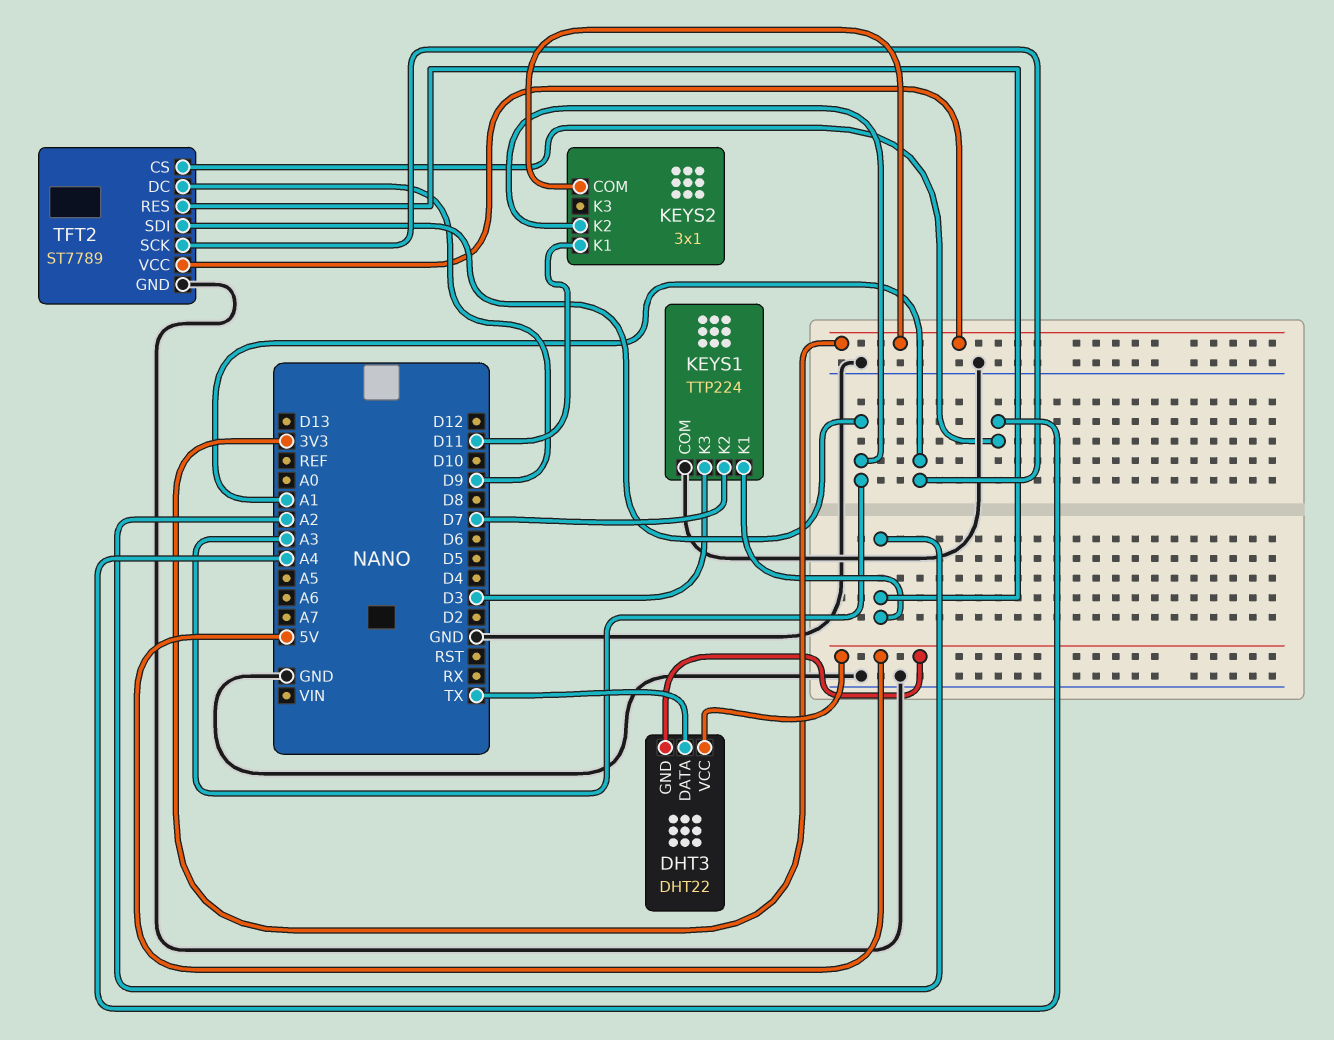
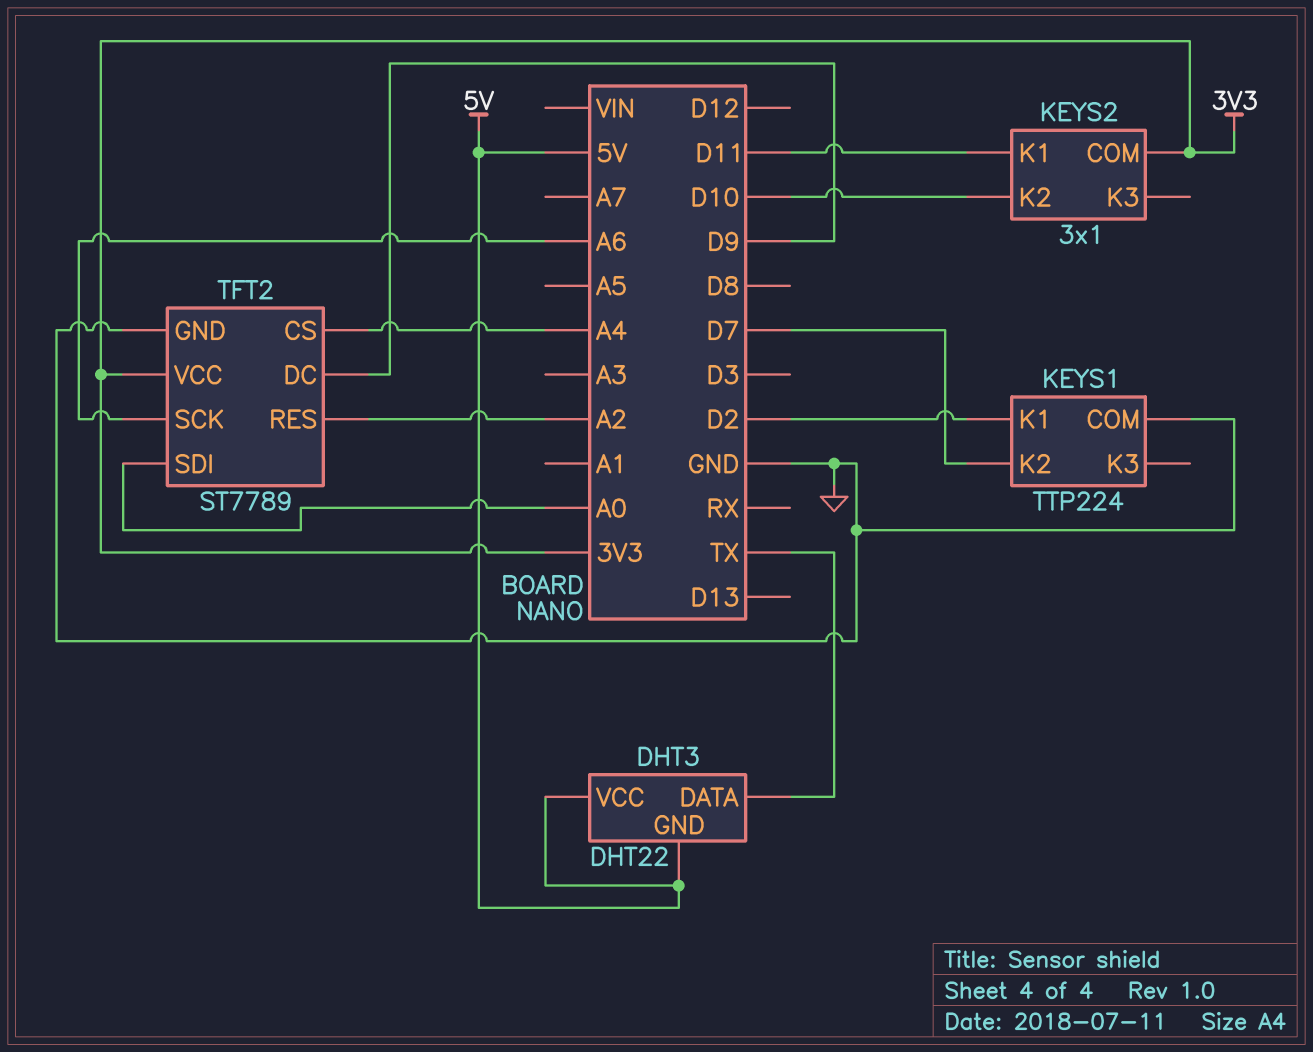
KEYS1 pin K1: A2 -> D2
KEYS1 pin K3: D3 -> none
KEYS2 pin K2: A3 -> D10
TFT2 pin SCK: A1 -> A6
TFT2 pin SDI: A3 -> A0

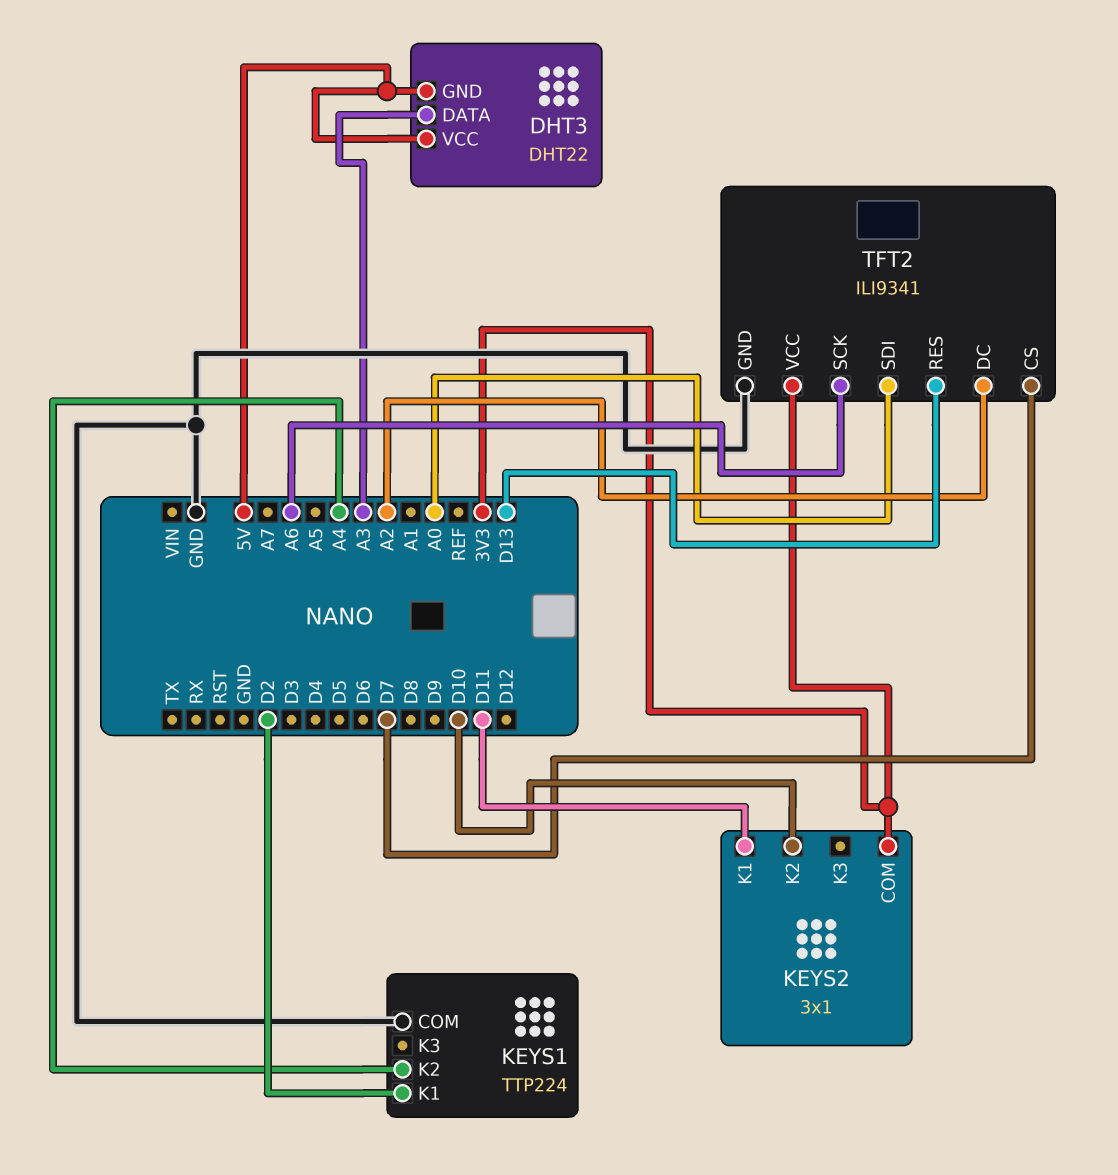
DHT3 pin DATA: TX -> A3
KEYS1 pin K2: D7 -> A4
TFT2: ST7789 -> ILI9341
TFT2 pin CS: A4 -> D7
TFT2 pin DC: D9 -> A2
TFT2 pin RES: A2 -> D13

